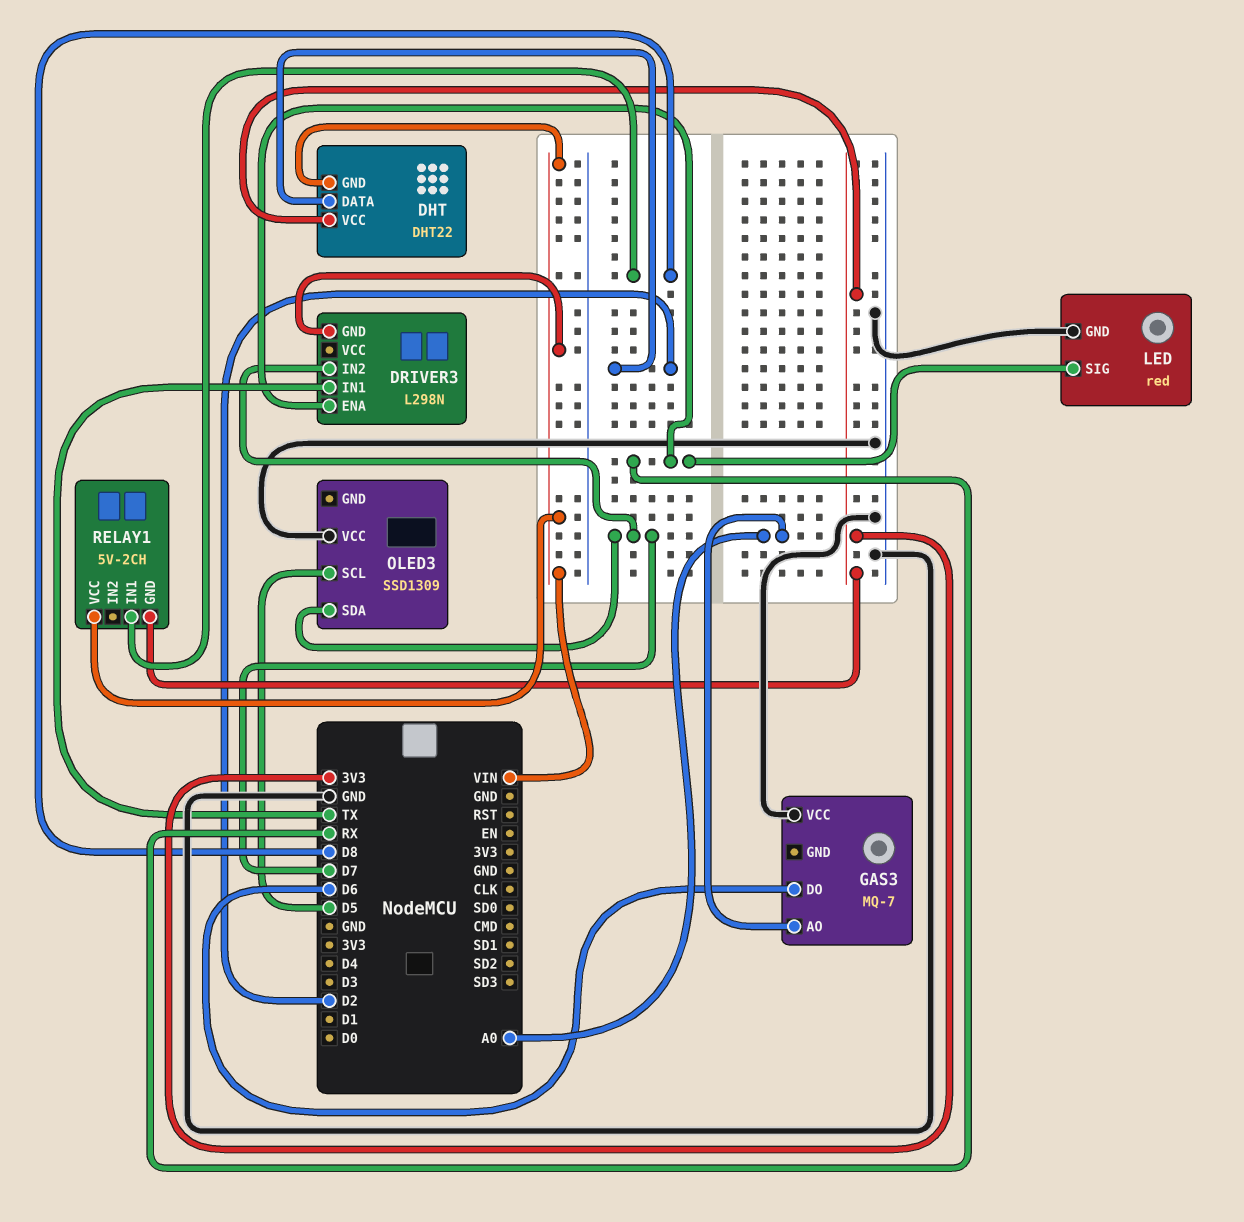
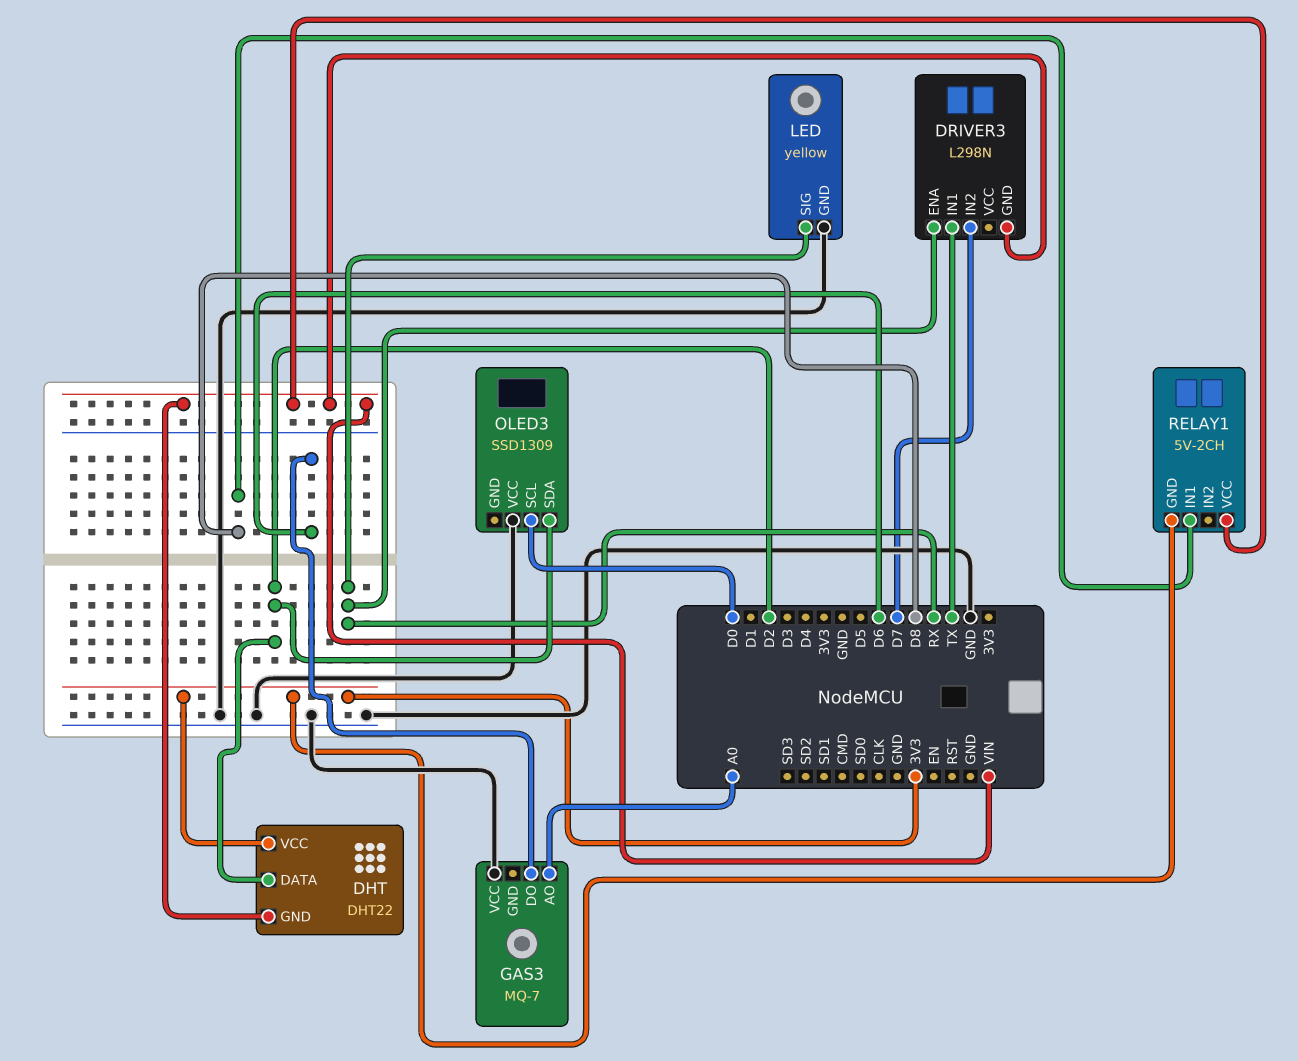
LED: red -> yellow
OLED3 pin SCL: D5 -> D0
OLED3 pin SDA: D7 -> D2

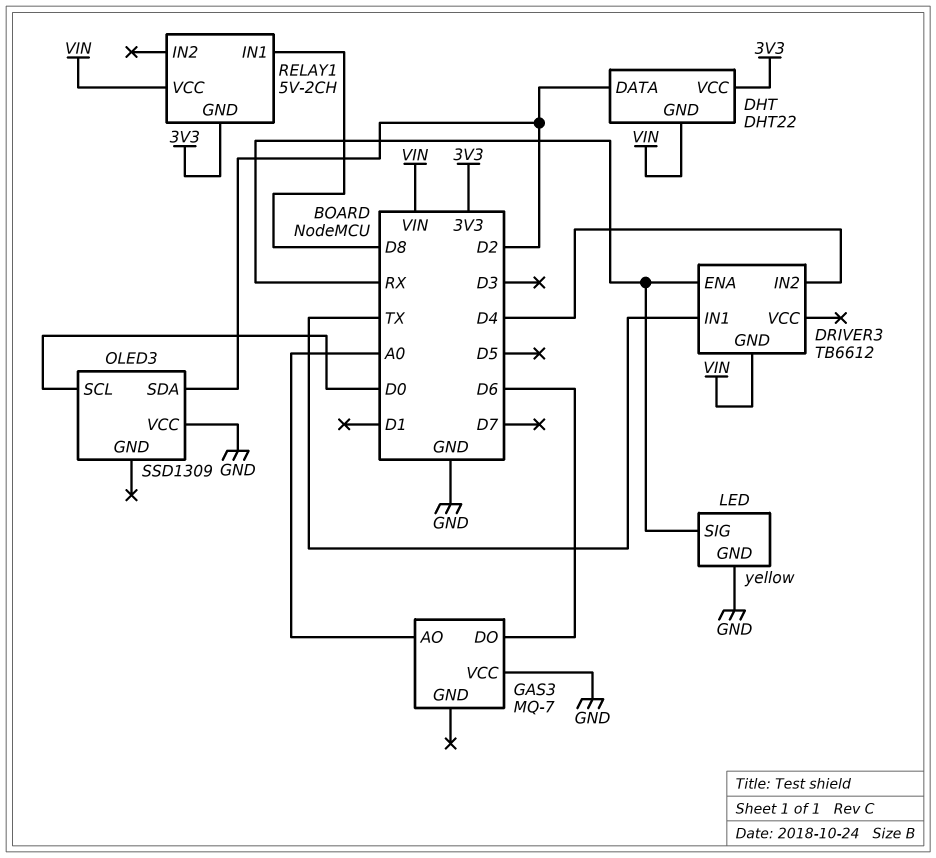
DRIVER3: L298N -> TB6612
DRIVER3 pin IN2: D7 -> D4

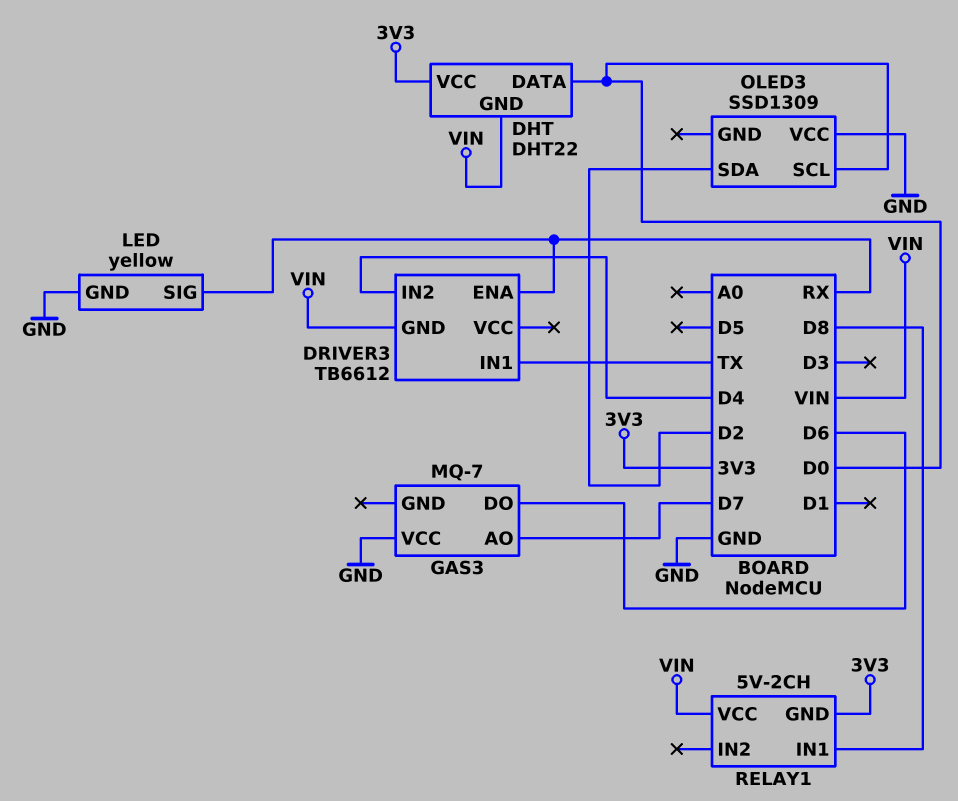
DHT pin DATA: D2 -> D0
GAS3 pin AO: A0 -> D7

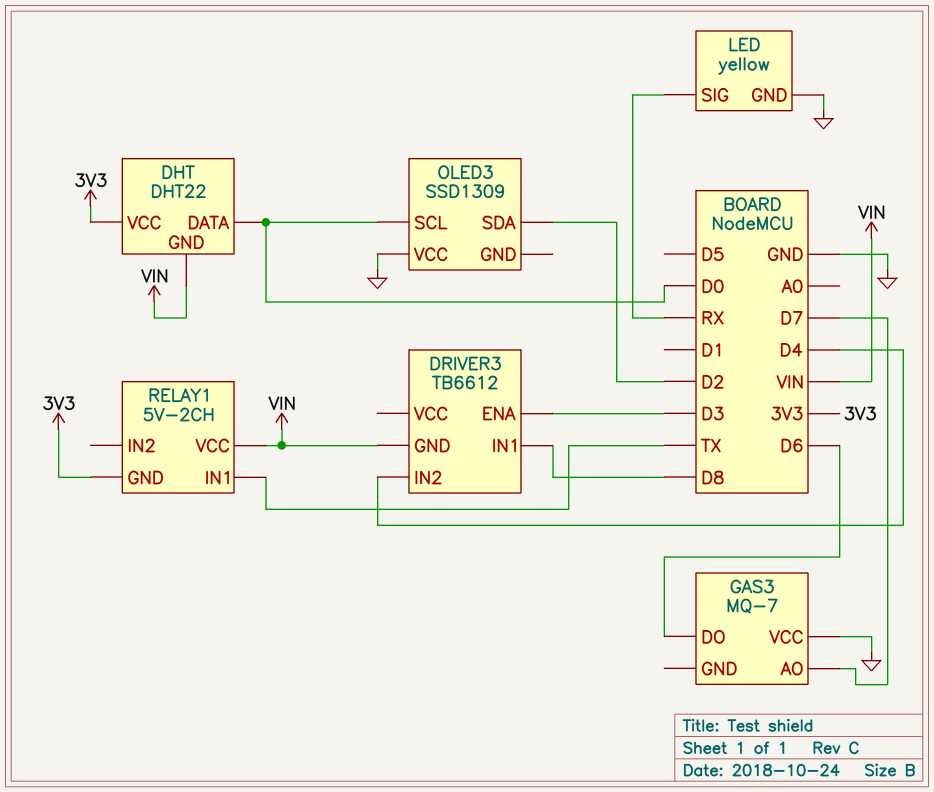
DRIVER3 pin ENA: RX -> D3
DRIVER3 pin IN1: TX -> D8
RELAY1 pin IN1: D8 -> TX

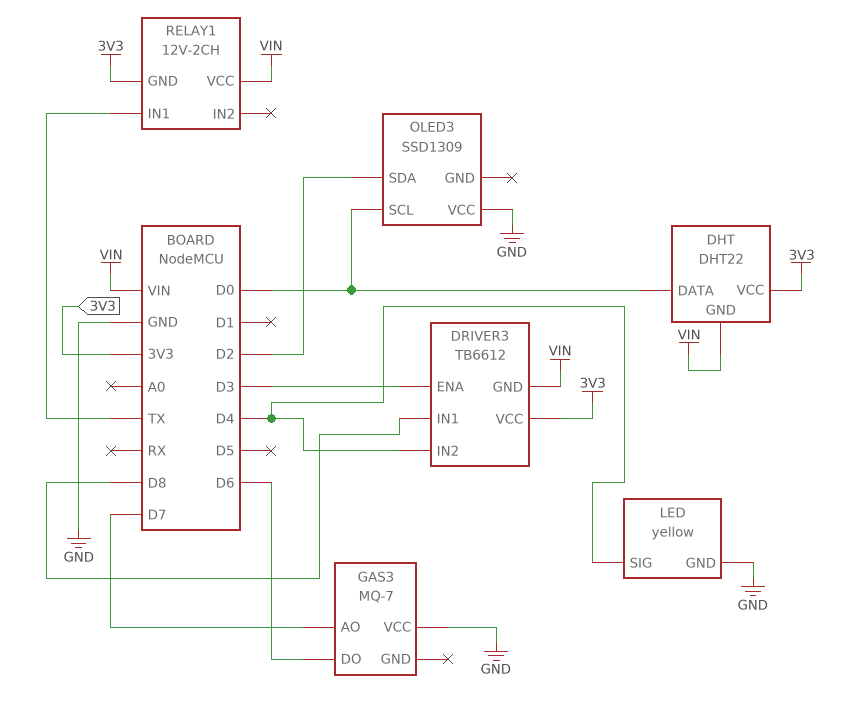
DRIVER3 pin VCC: none -> 3V3
LED pin SIG: RX -> D4
RELAY1: 5V-2CH -> 12V-2CH

